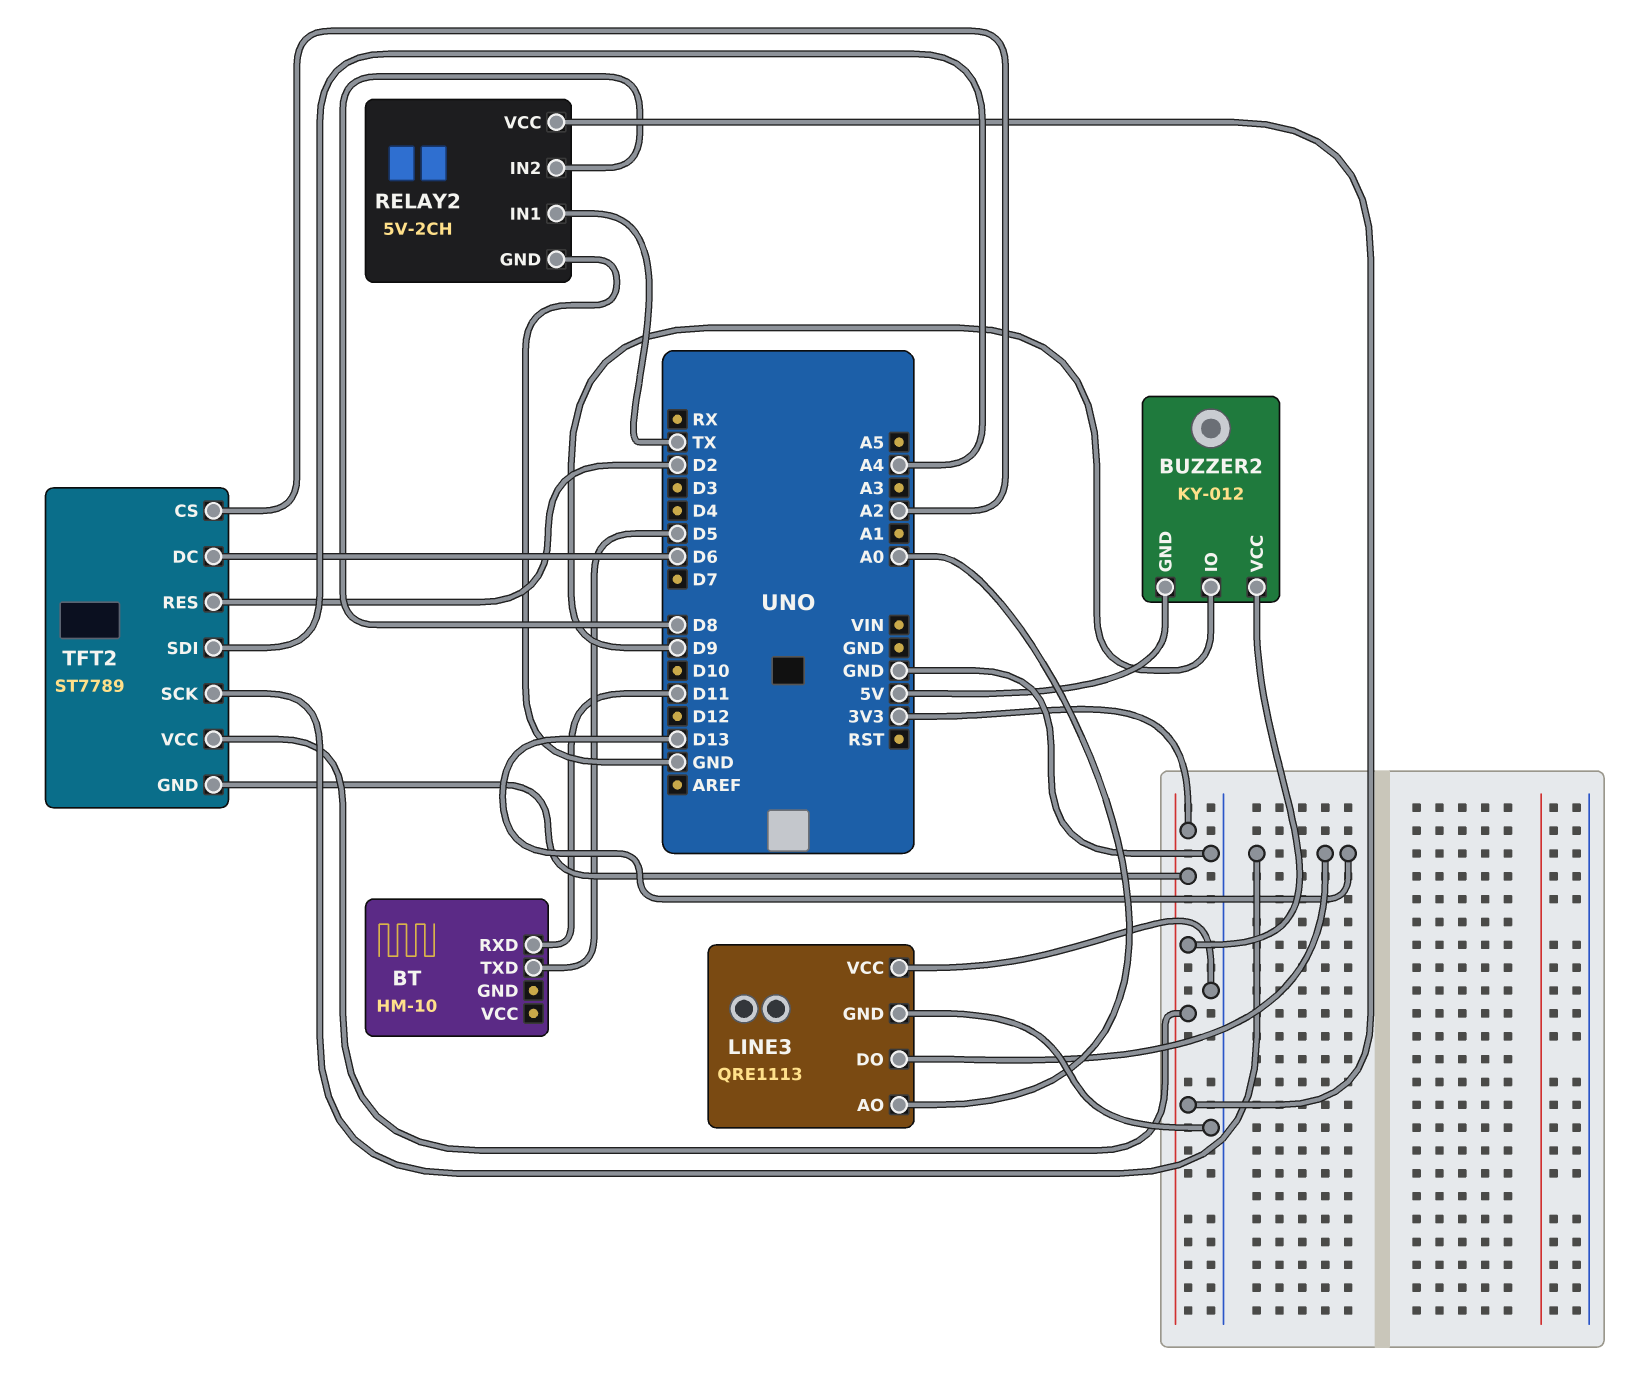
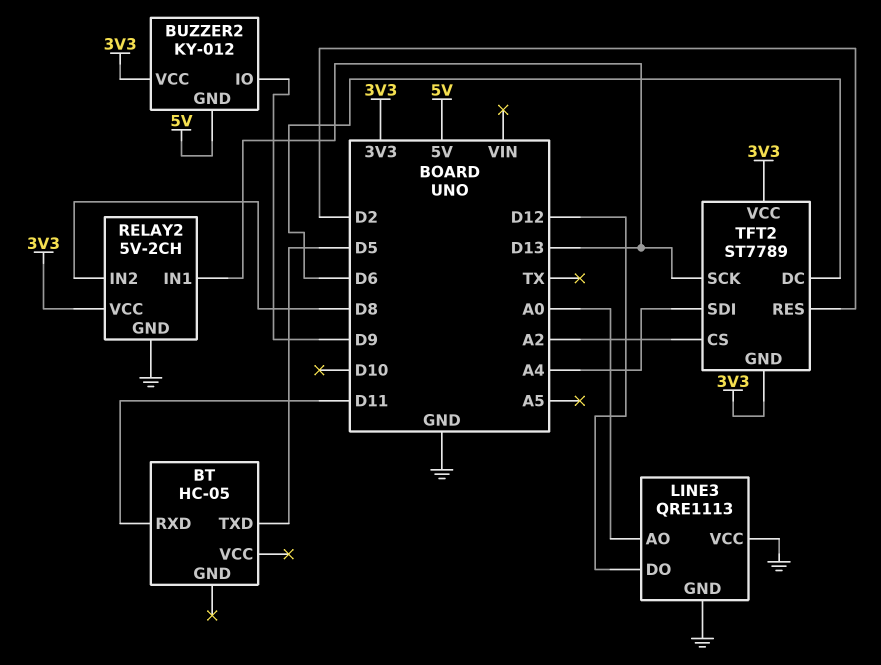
BT: HM-10 -> HC-05
LINE3 pin DO: D13 -> D12
RELAY2 pin IN1: TX -> D13

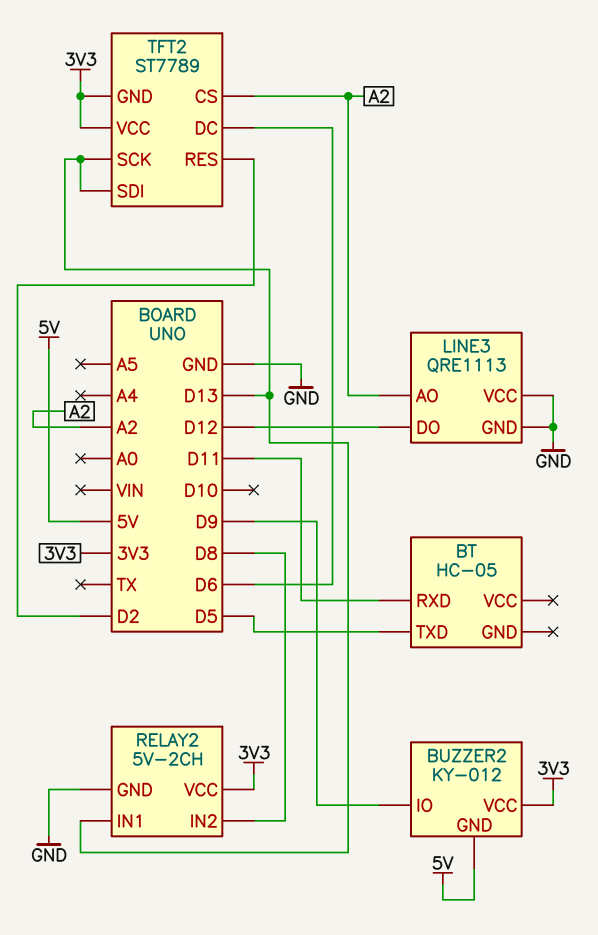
LINE3 pin AO: A0 -> A2
TFT2 pin SDI: A4 -> D13

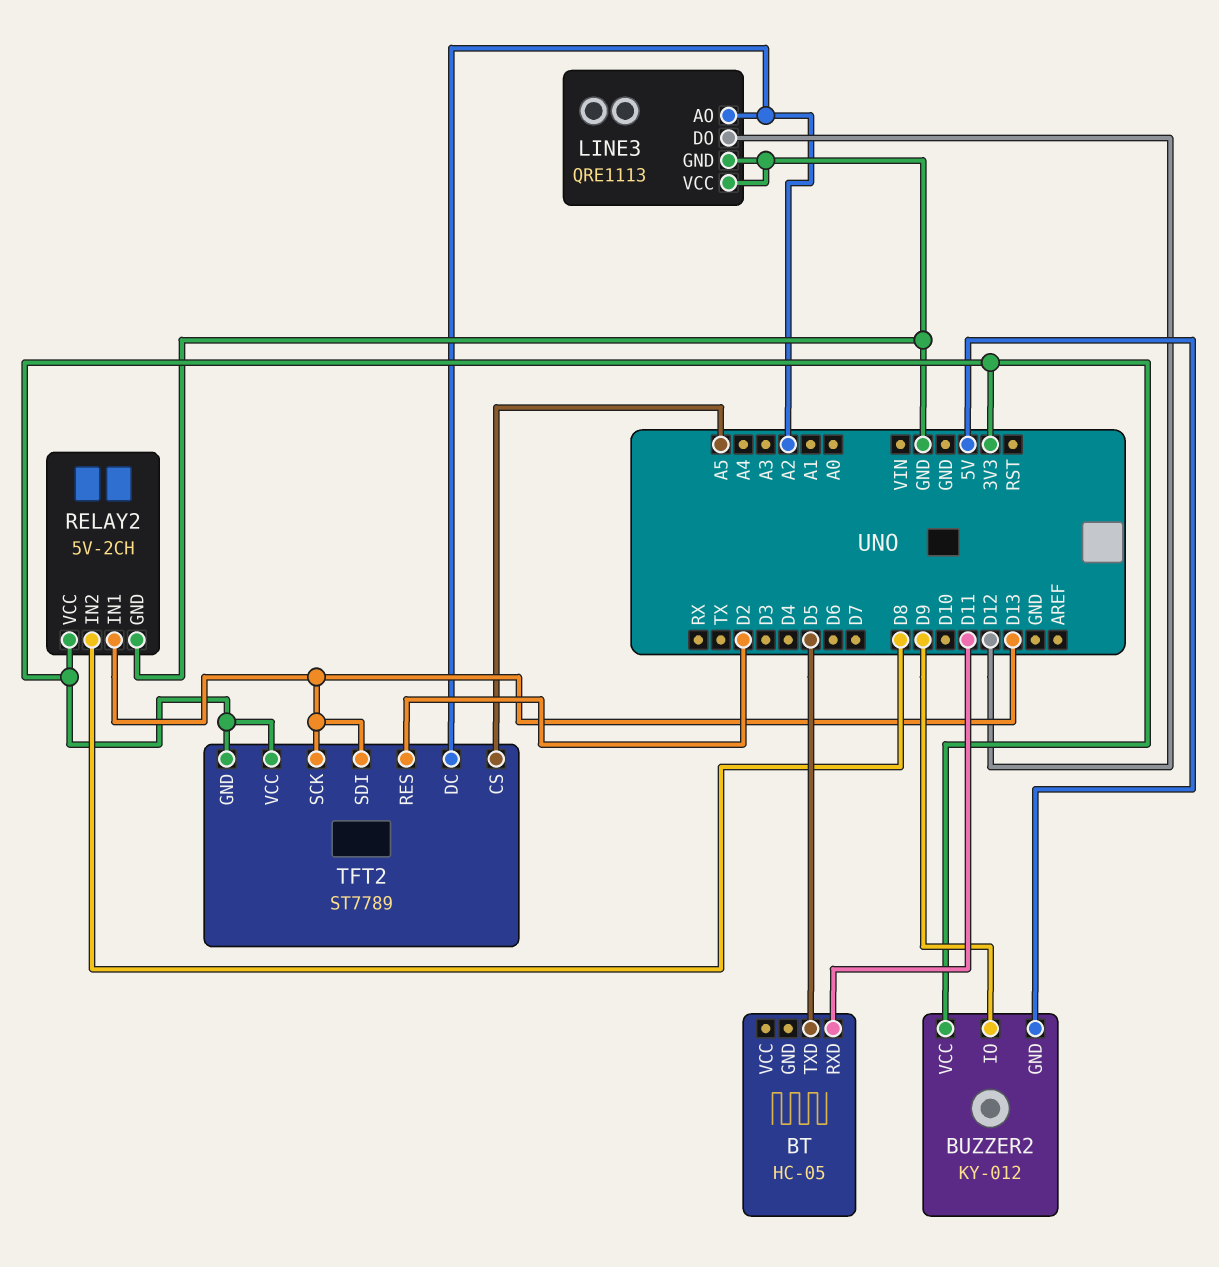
TFT2 pin CS: A2 -> A5
TFT2 pin DC: D6 -> A2

